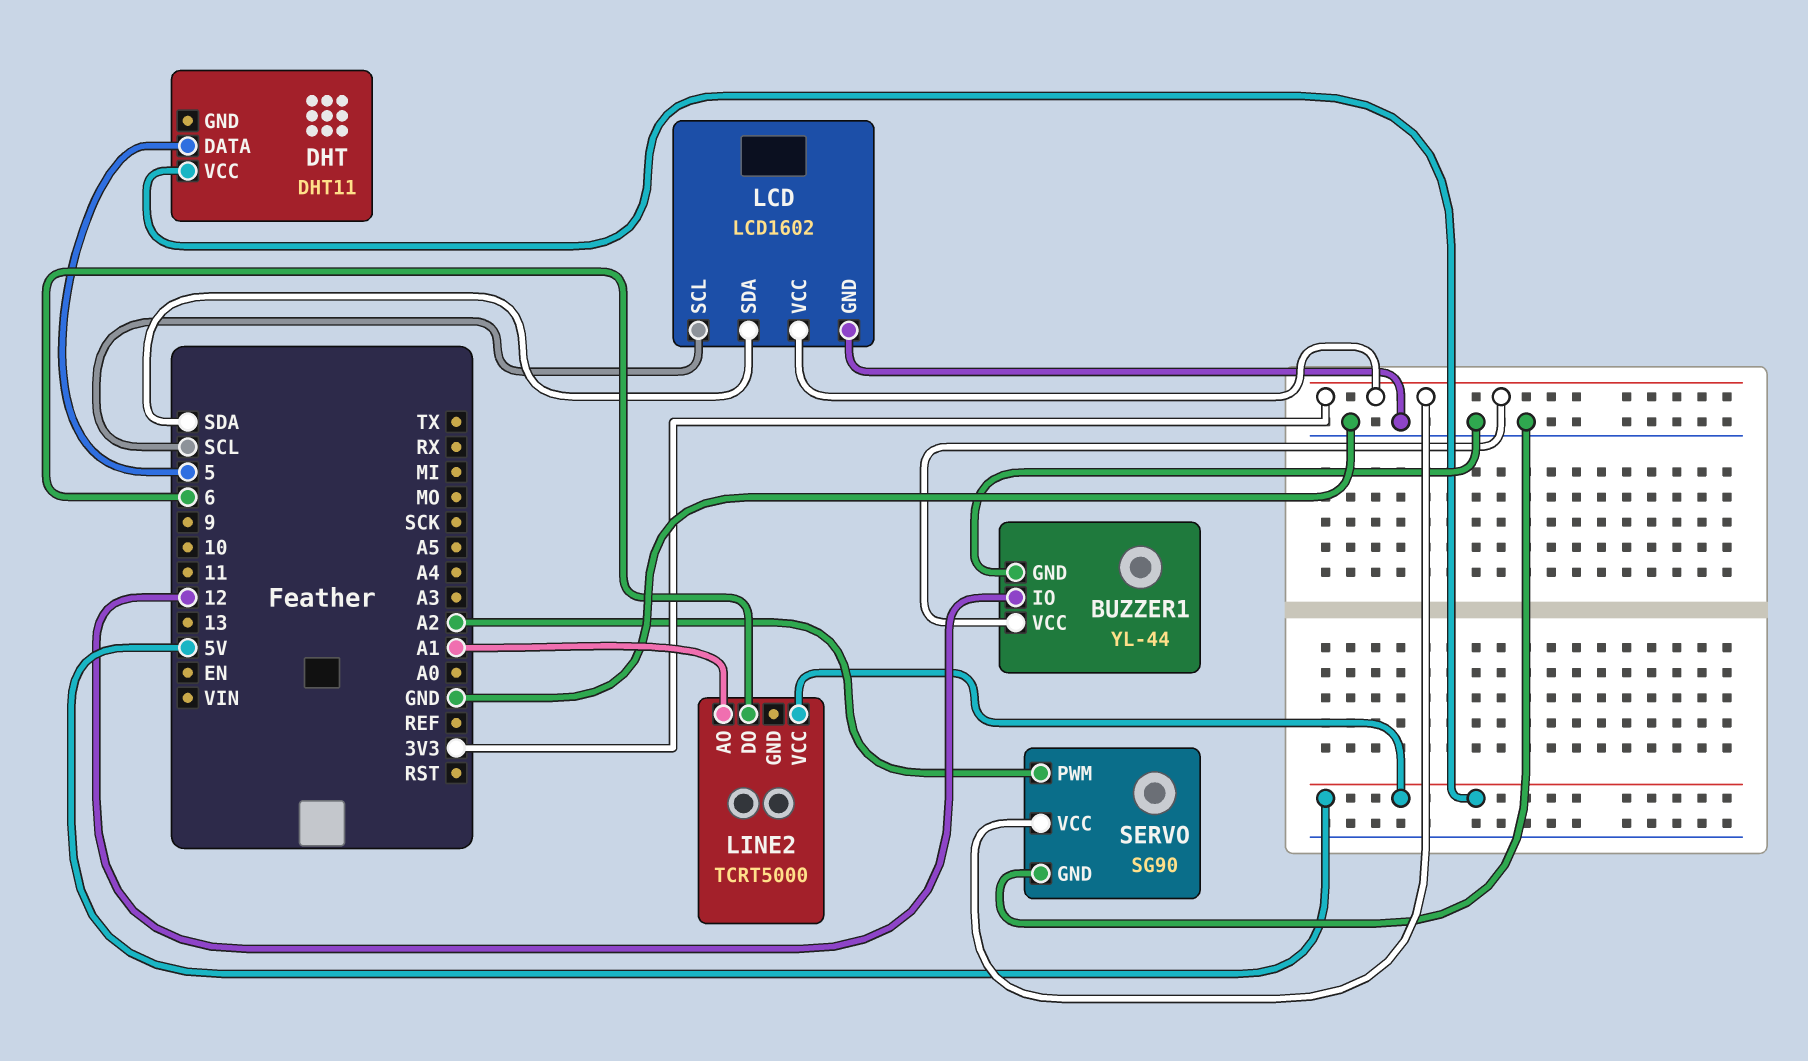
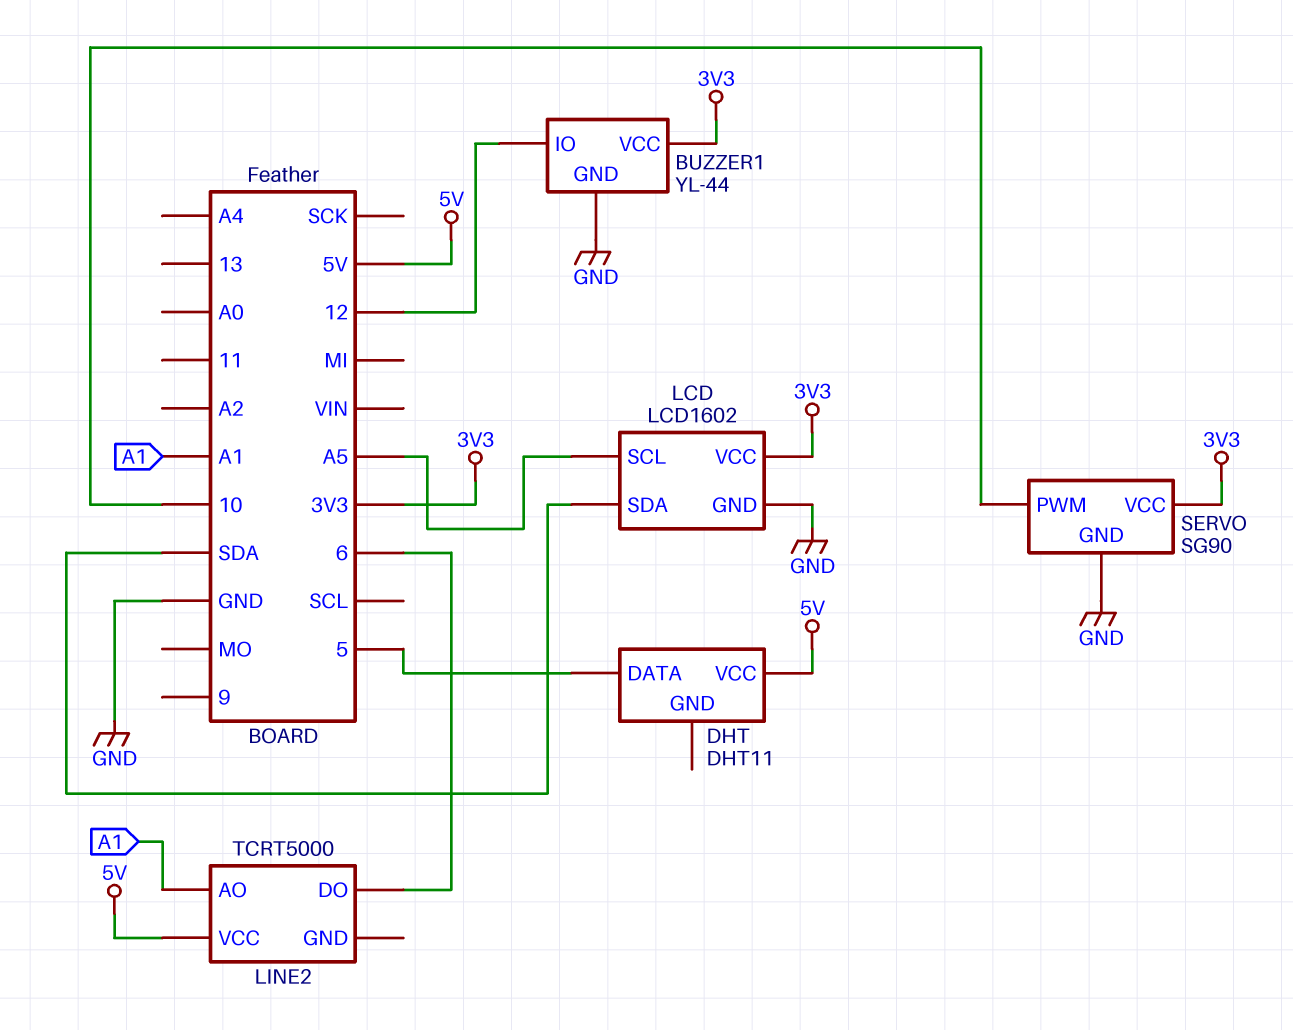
LCD pin SCL: SCL -> A5
SERVO pin PWM: A2 -> 10

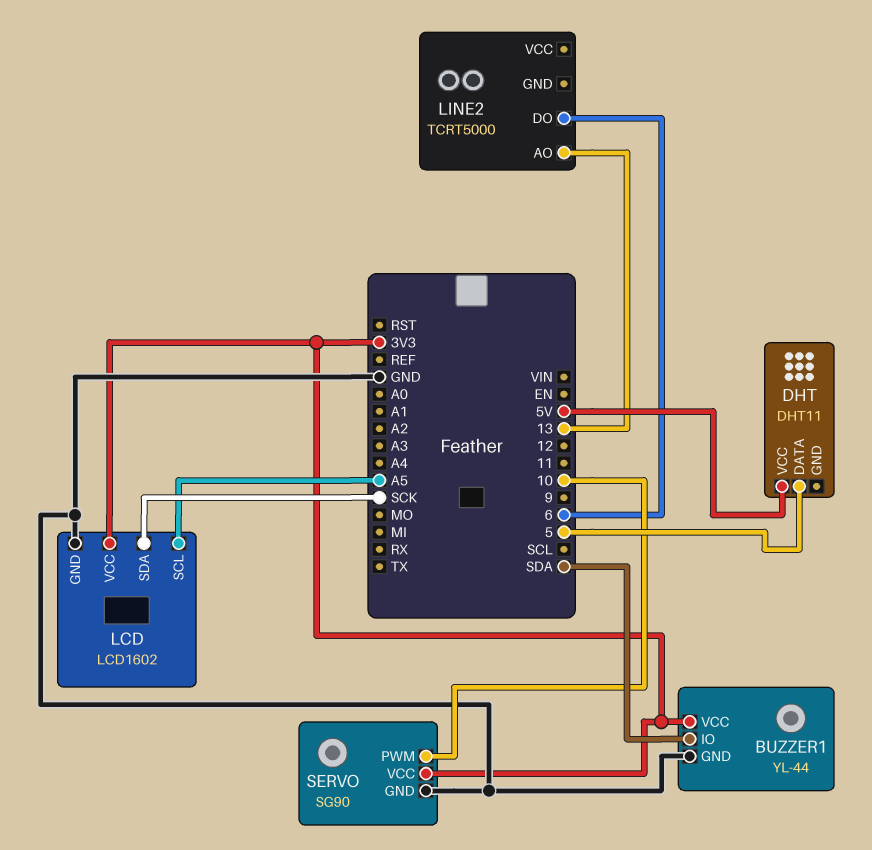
BUZZER1 pin IO: 12 -> SDA
LCD pin SDA: SDA -> SCK
LINE2 pin AO: A1 -> 13
LINE2 pin VCC: 5V -> none

